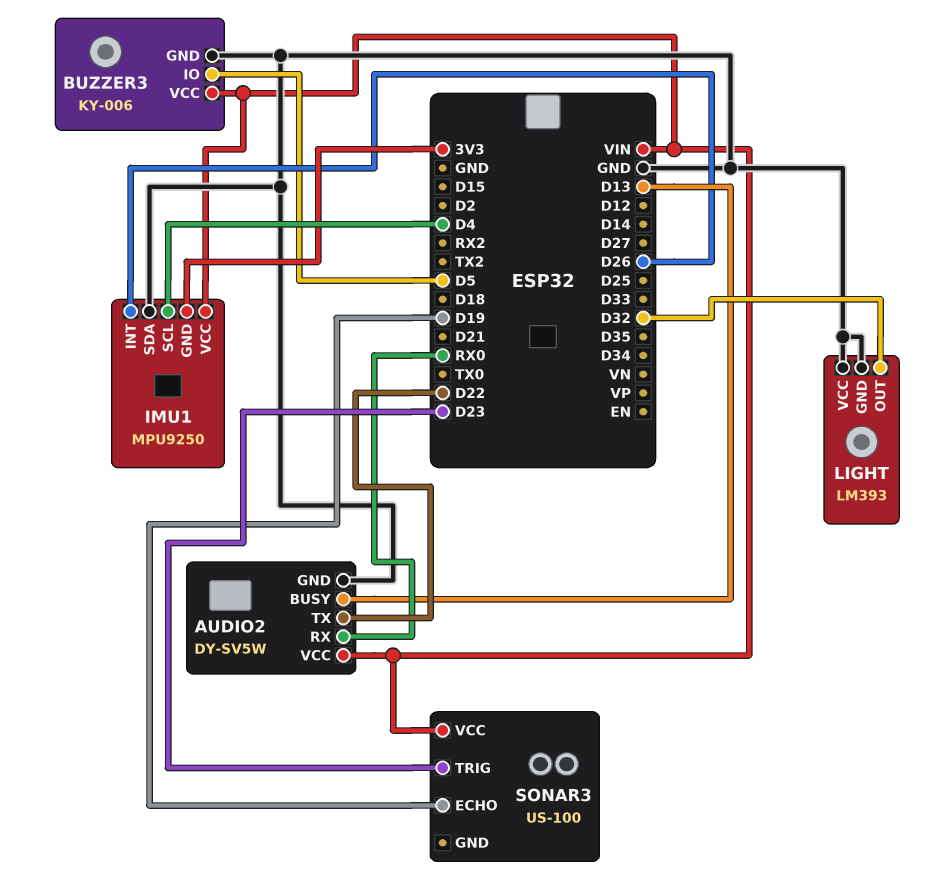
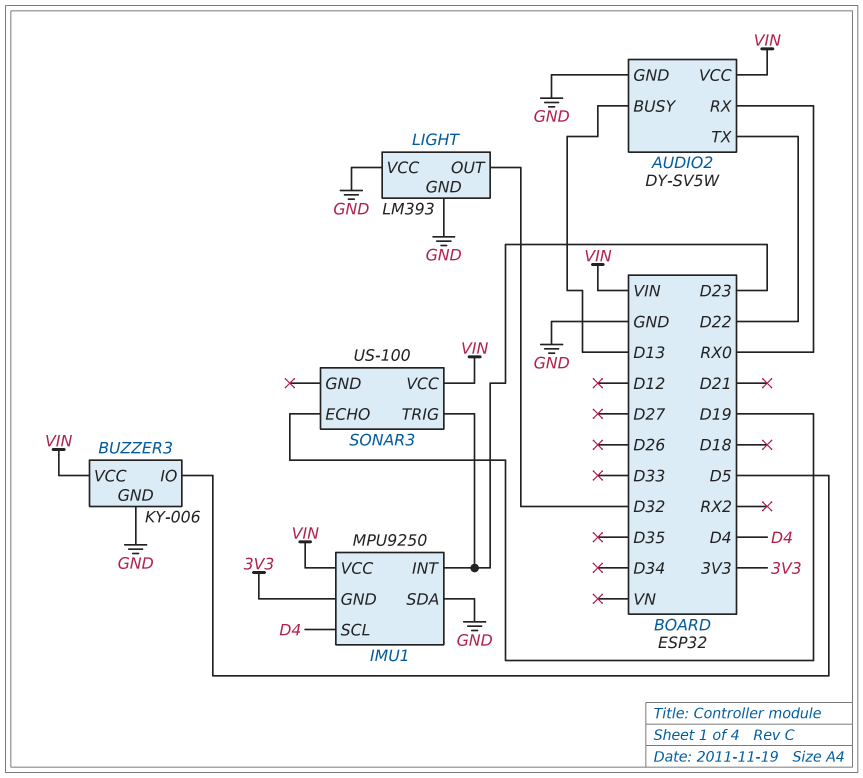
IMU1 pin INT: D26 -> D23

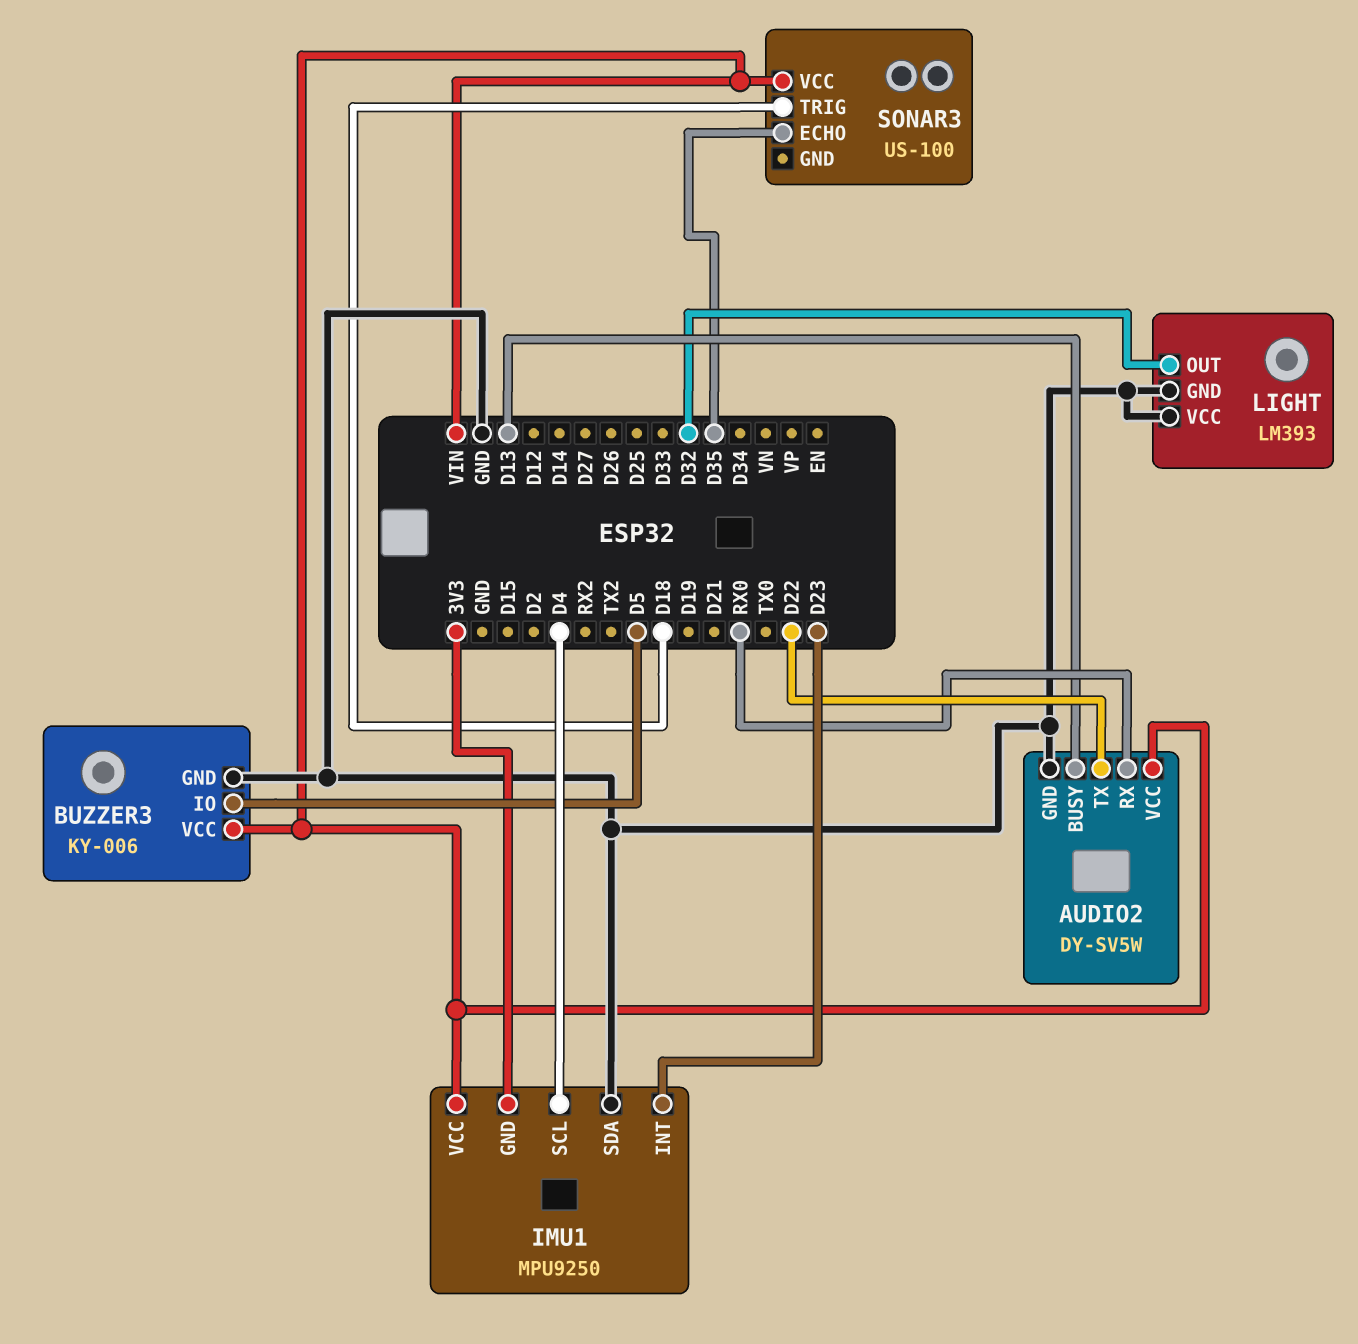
SONAR3 pin ECHO: D19 -> D35
SONAR3 pin TRIG: D23 -> D18

